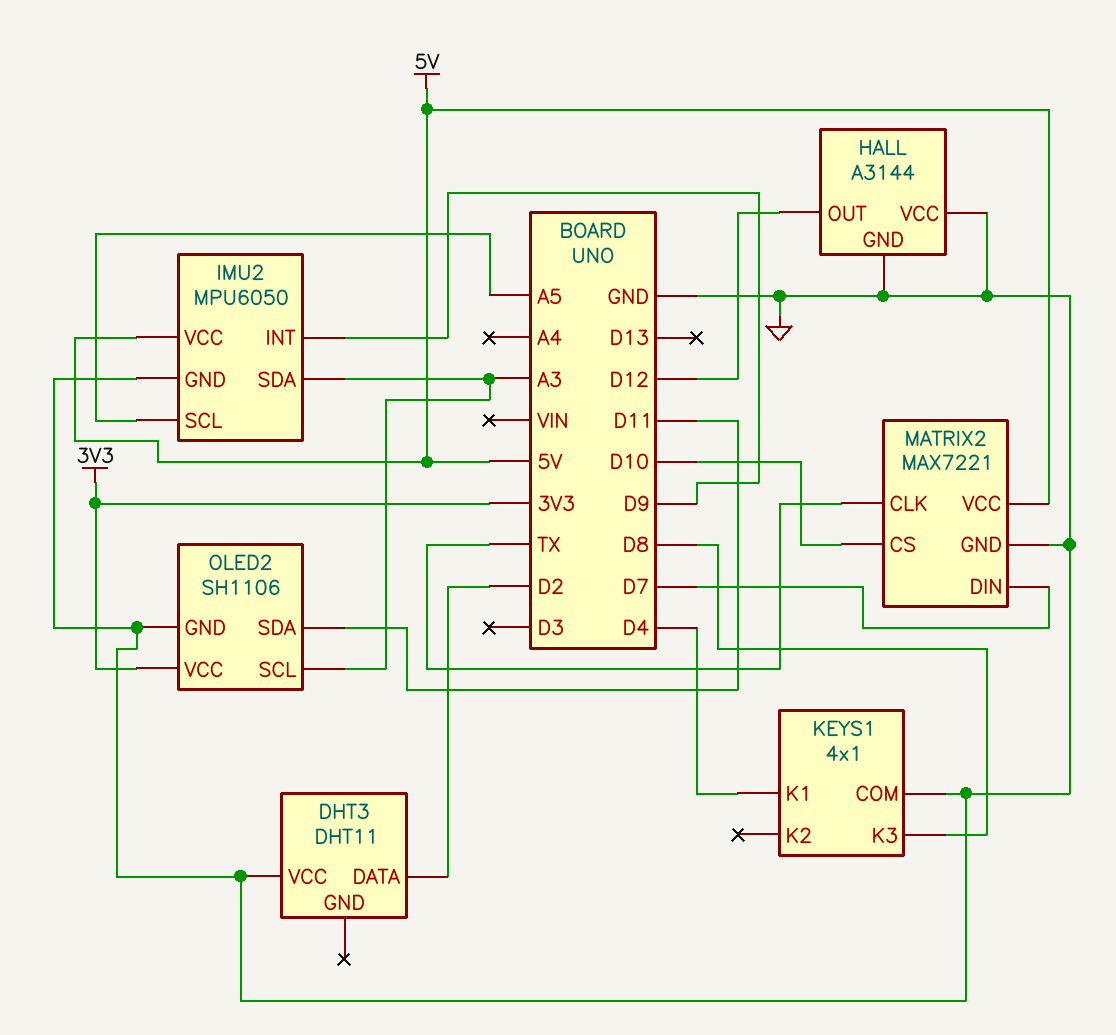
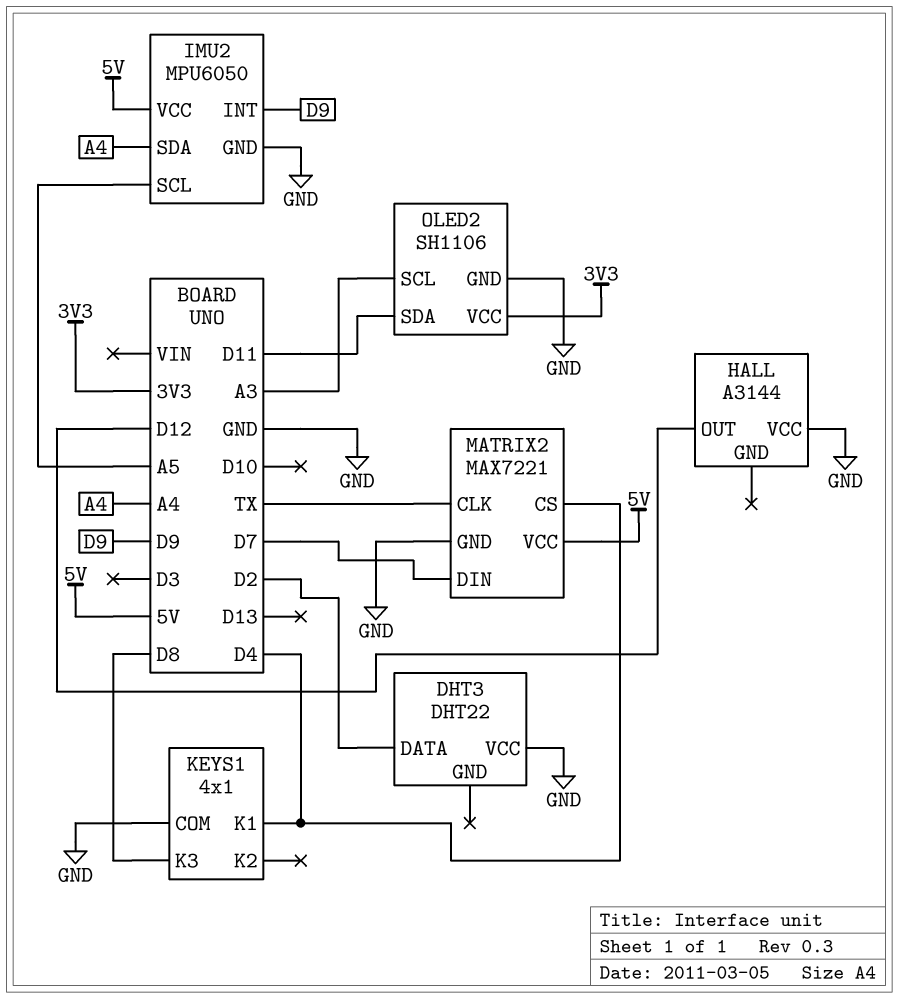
DHT3: DHT11 -> DHT22
HALL pin GND: GND -> none
IMU2 pin SDA: A3 -> A4
MATRIX2 pin CS: D10 -> D4

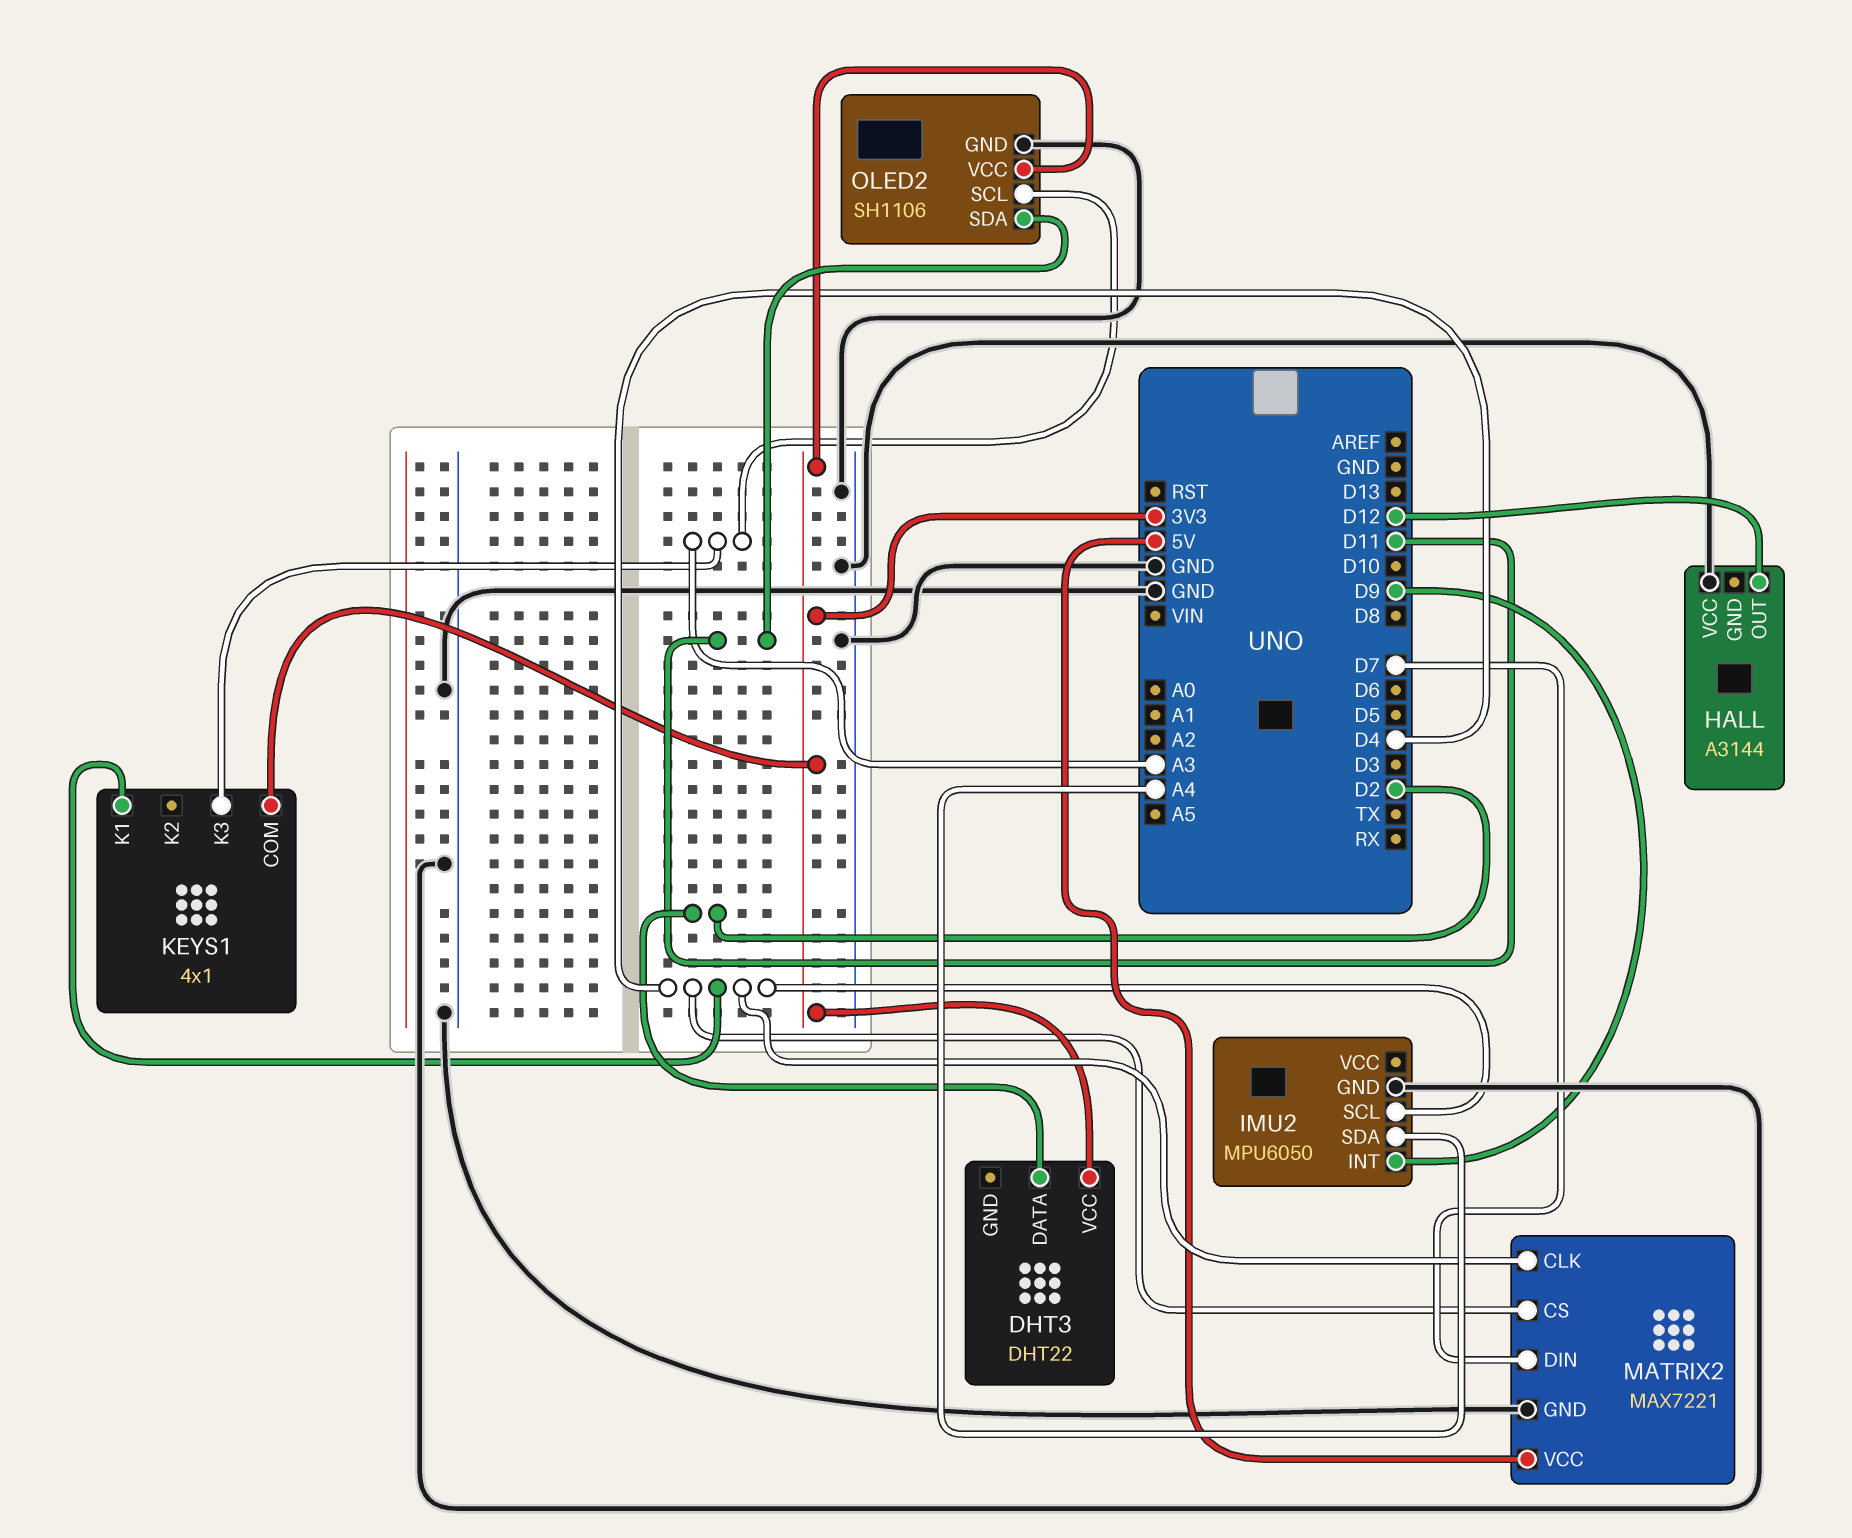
DHT3 pin VCC: GND -> 3V3
IMU2 pin SCL: A5 -> D4
IMU2 pin VCC: 5V -> none
KEYS1 pin COM: GND -> 3V3
KEYS1 pin K3: D8 -> A3
MATRIX2 pin CLK: TX -> D4

